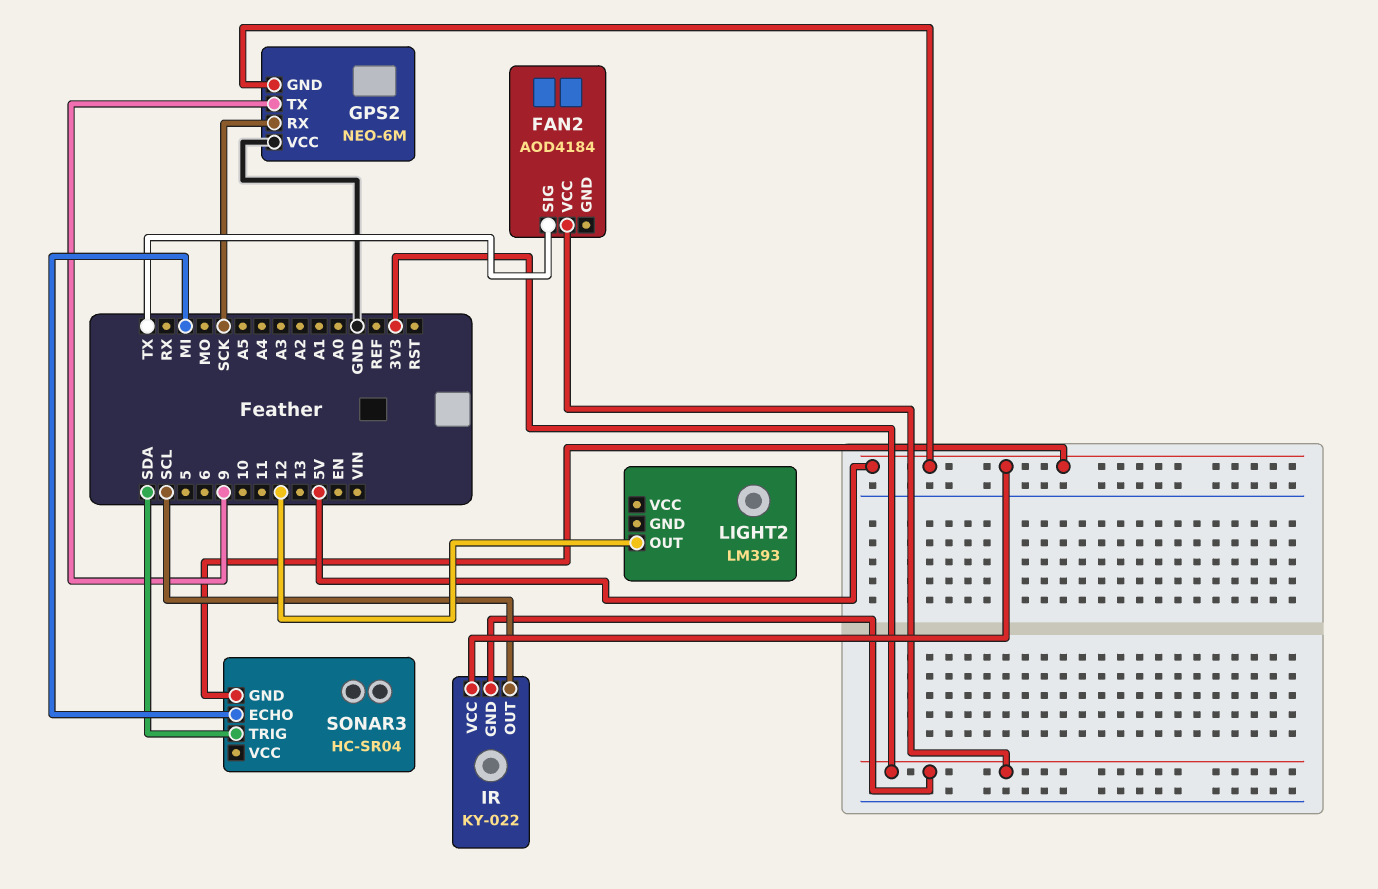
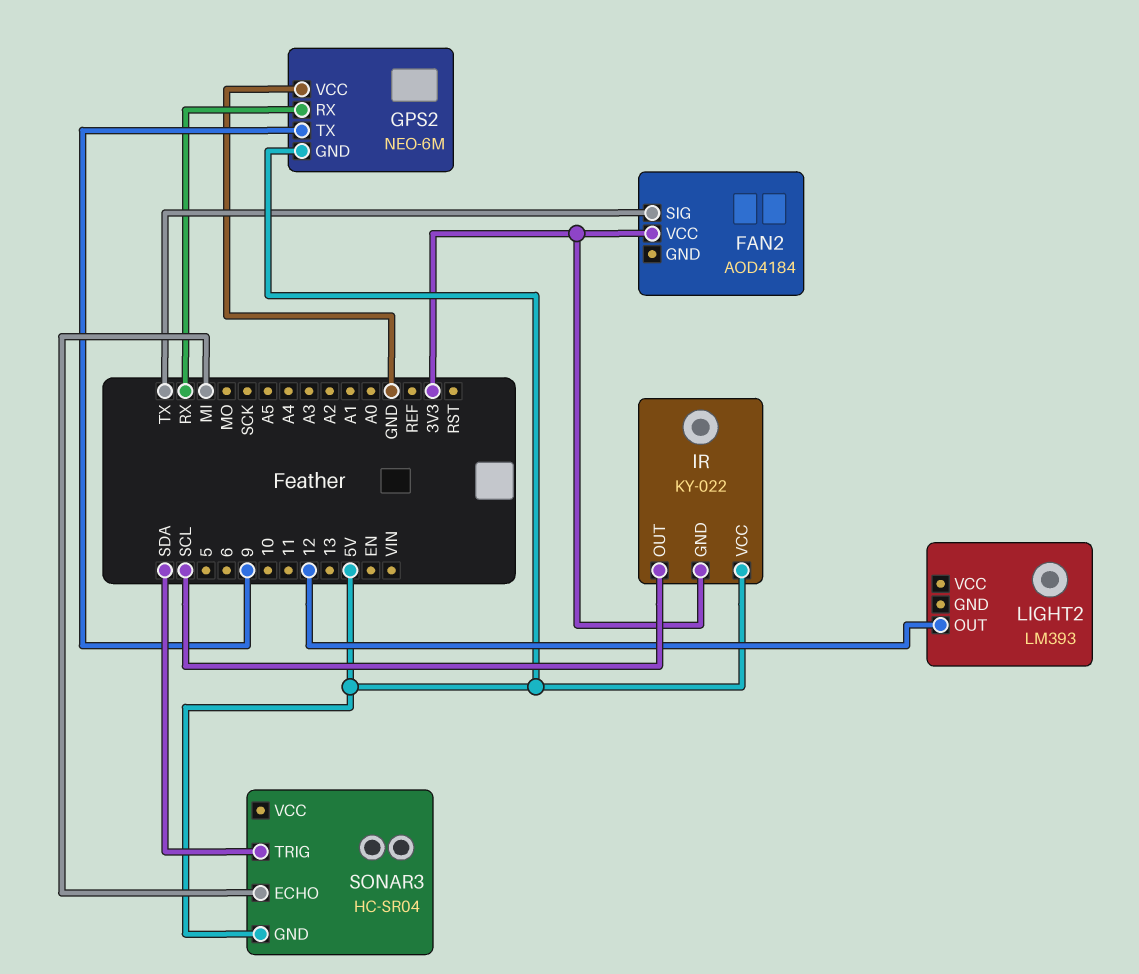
GPS2 pin RX: SCK -> RX

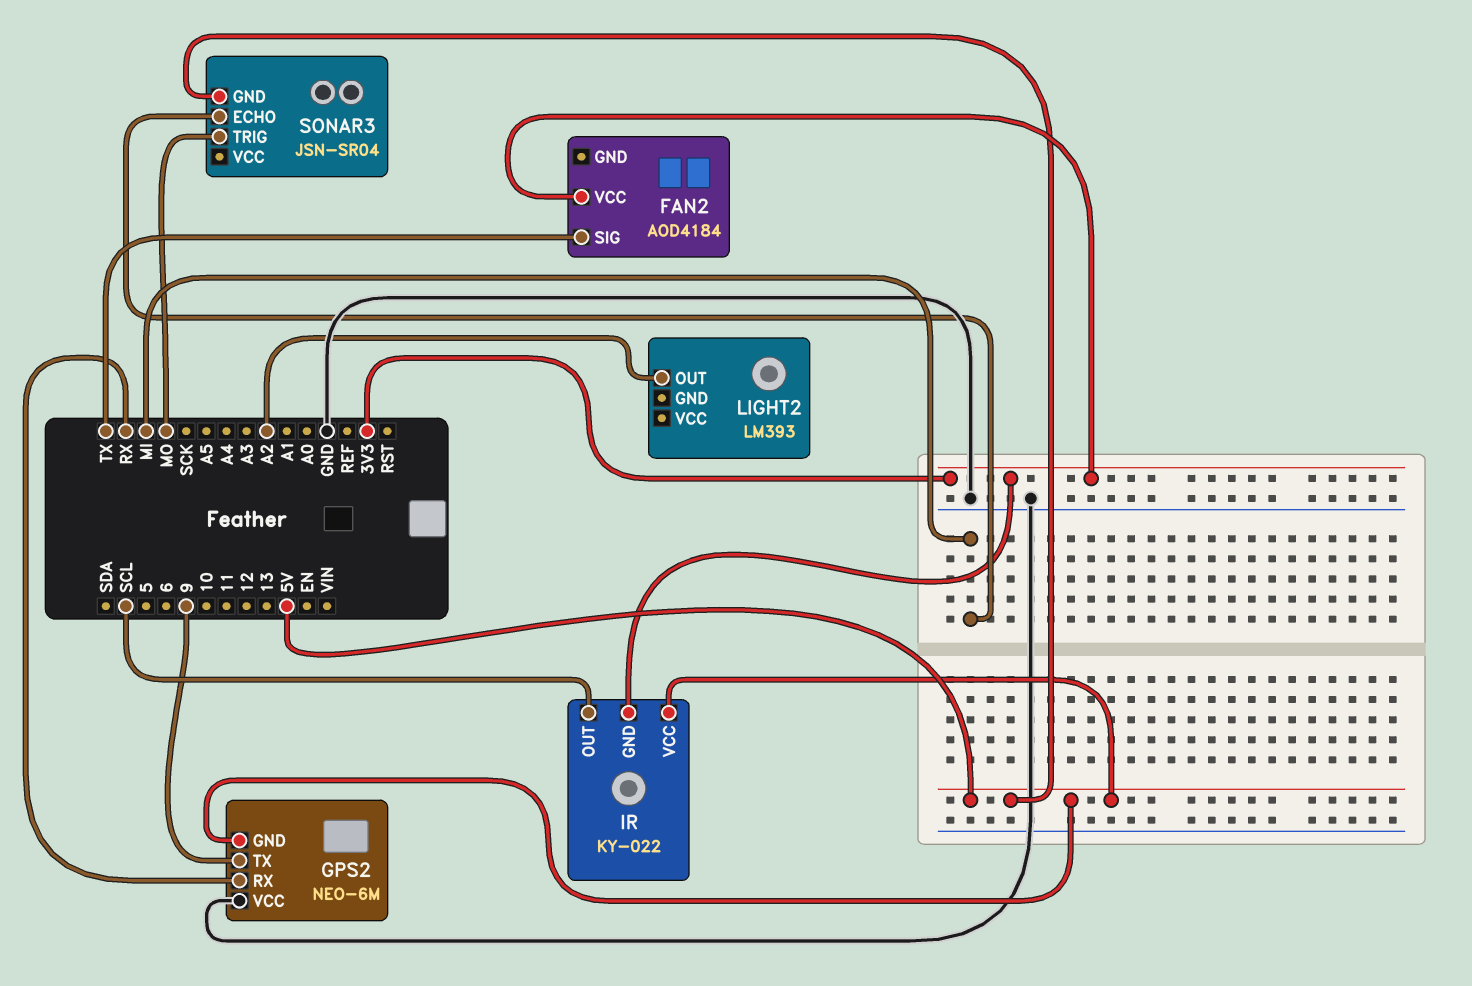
LIGHT2 pin OUT: 12 -> A2
SONAR3: HC-SR04 -> JSN-SR04
SONAR3 pin TRIG: SDA -> MO

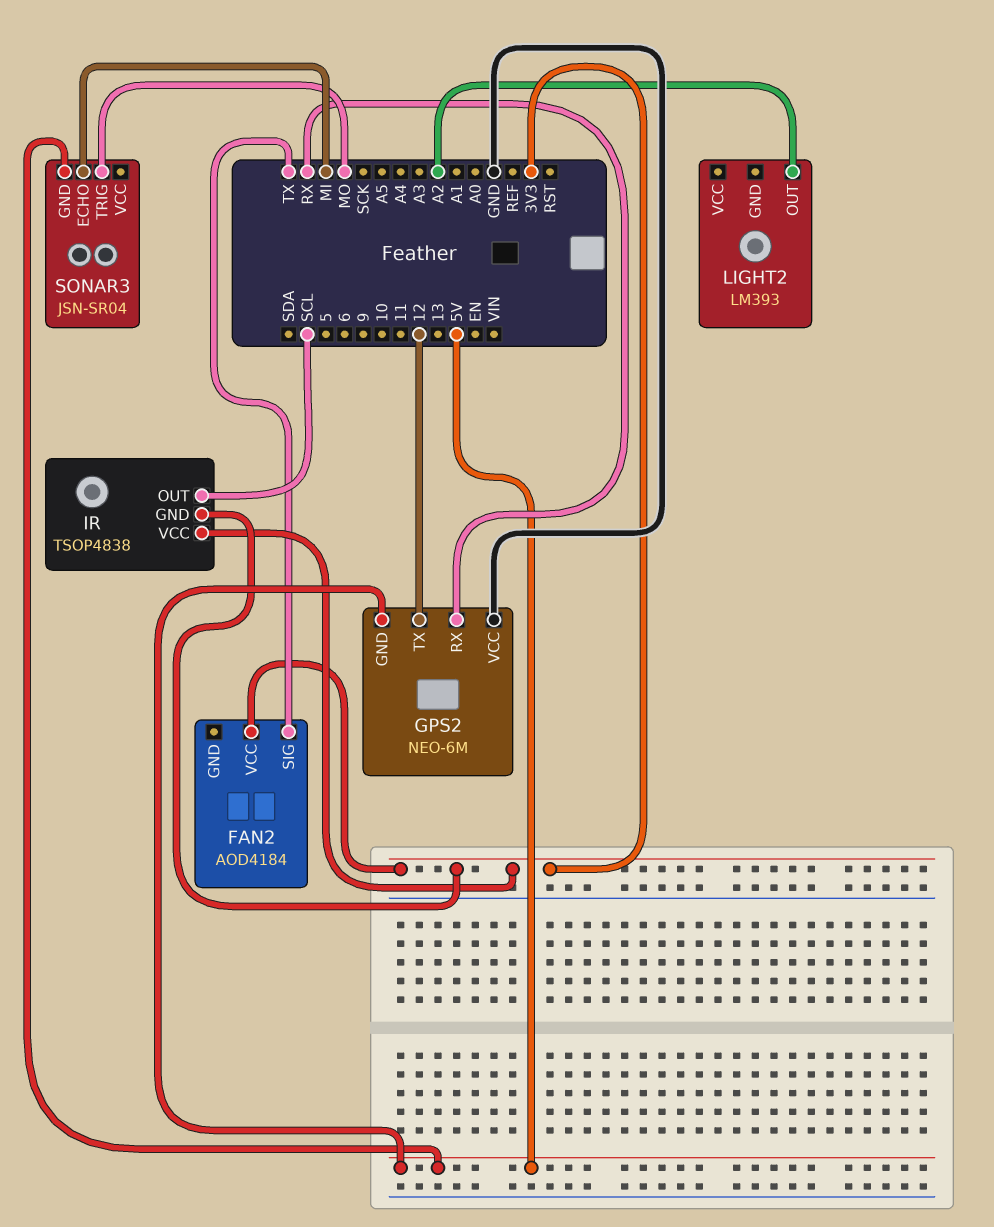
GPS2 pin TX: 9 -> 12
IR: KY-022 -> TSOP4838
IR pin VCC: 5V -> 3V3

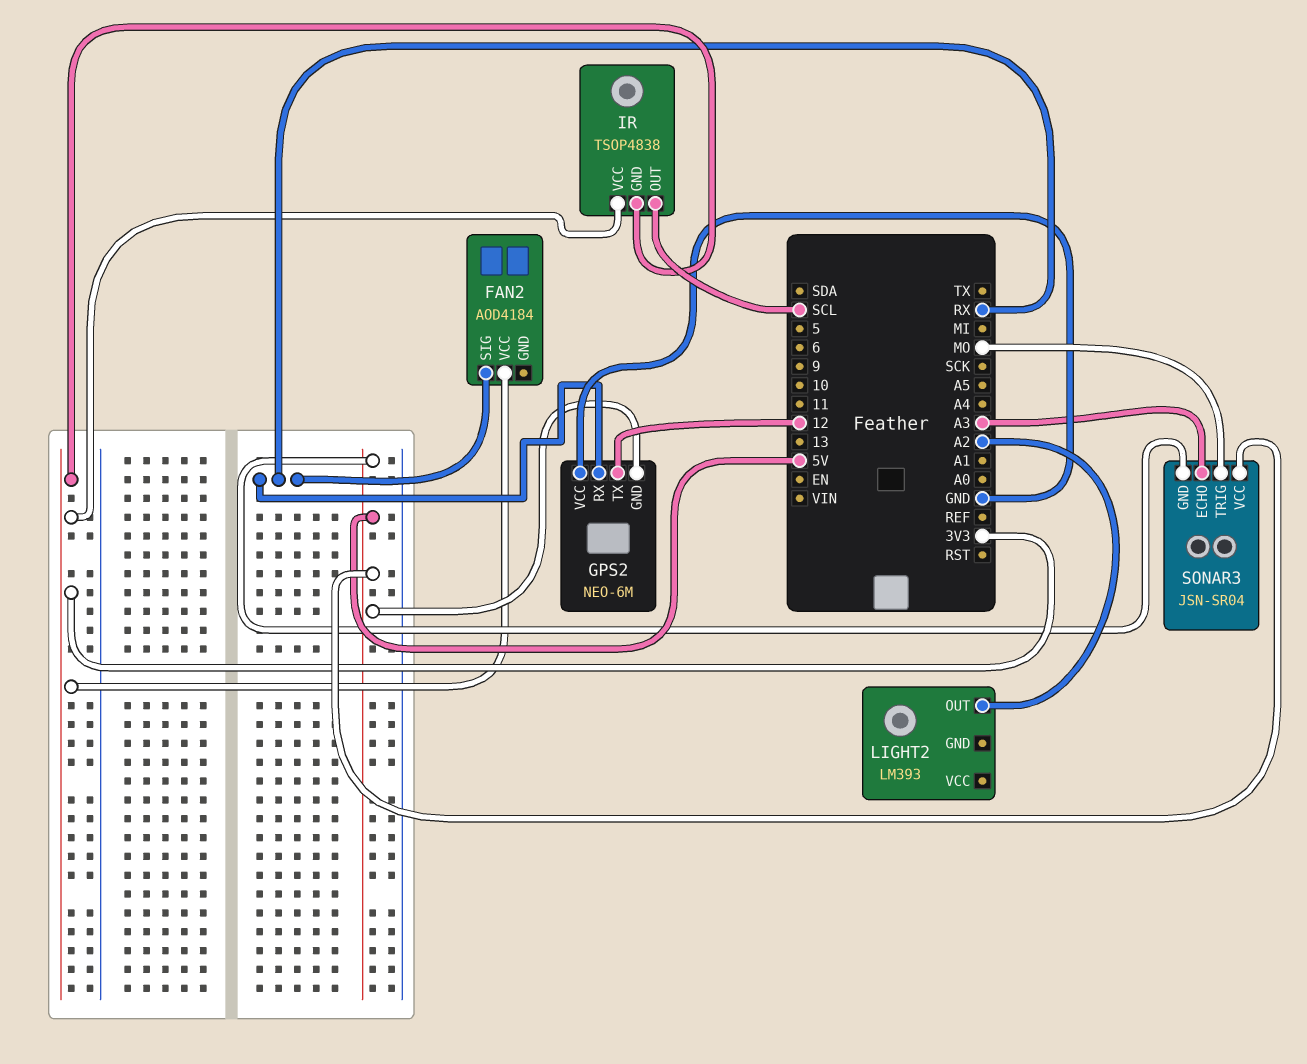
FAN2 pin SIG: TX -> RX
SONAR3 pin ECHO: MI -> A3
SONAR3 pin VCC: none -> 5V

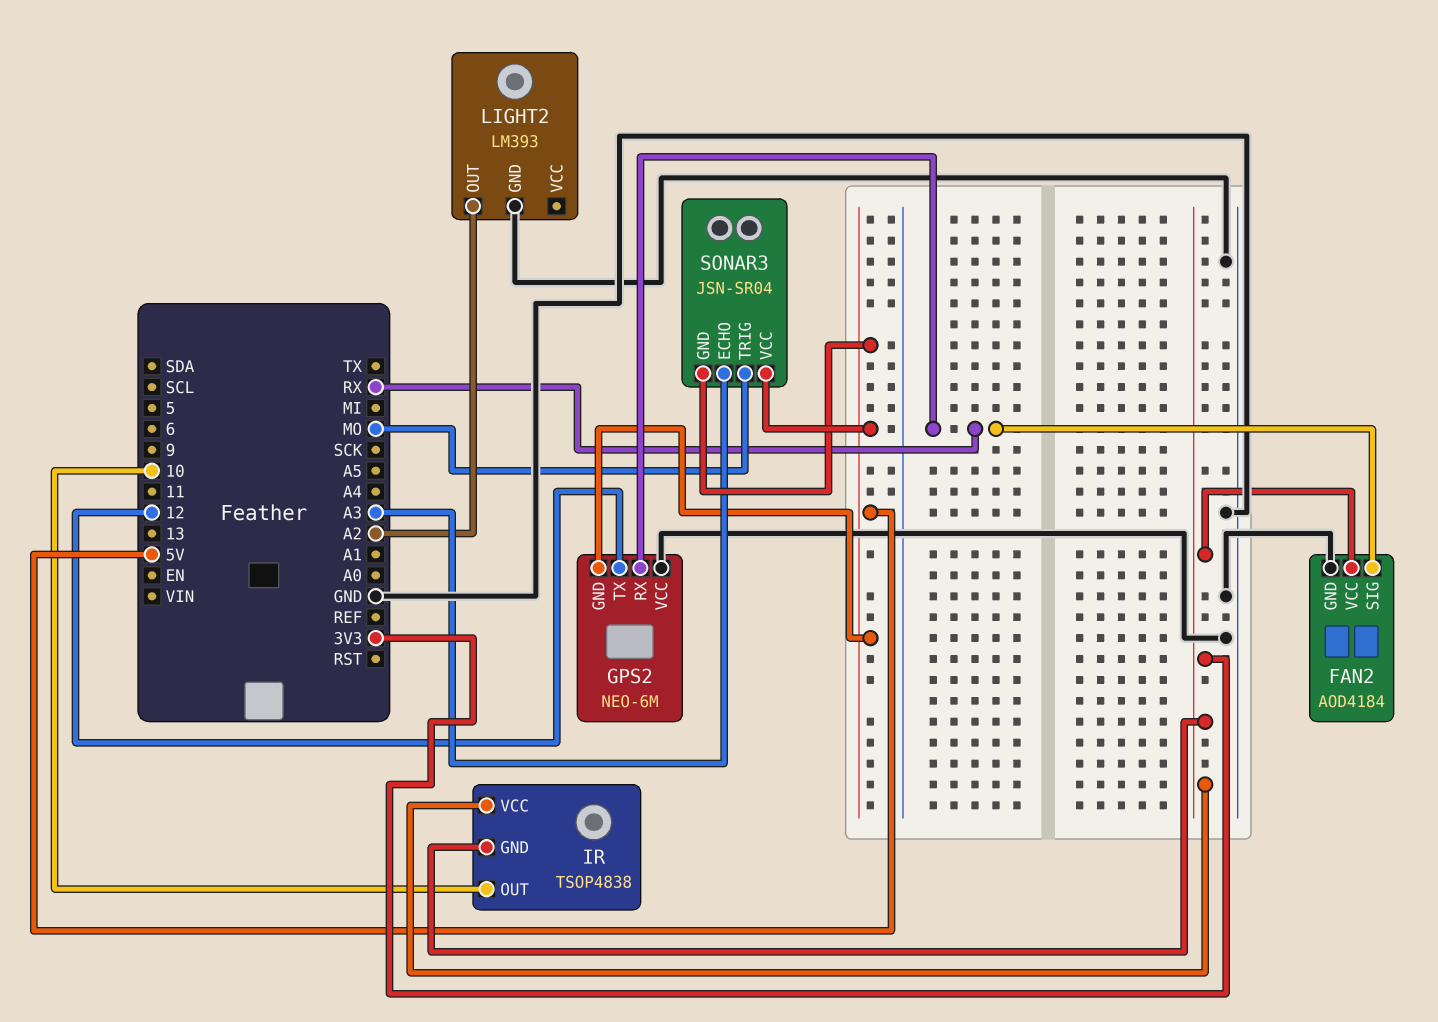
FAN2 pin GND: none -> GND
IR pin OUT: SCL -> 10
LIGHT2 pin GND: none -> GND

